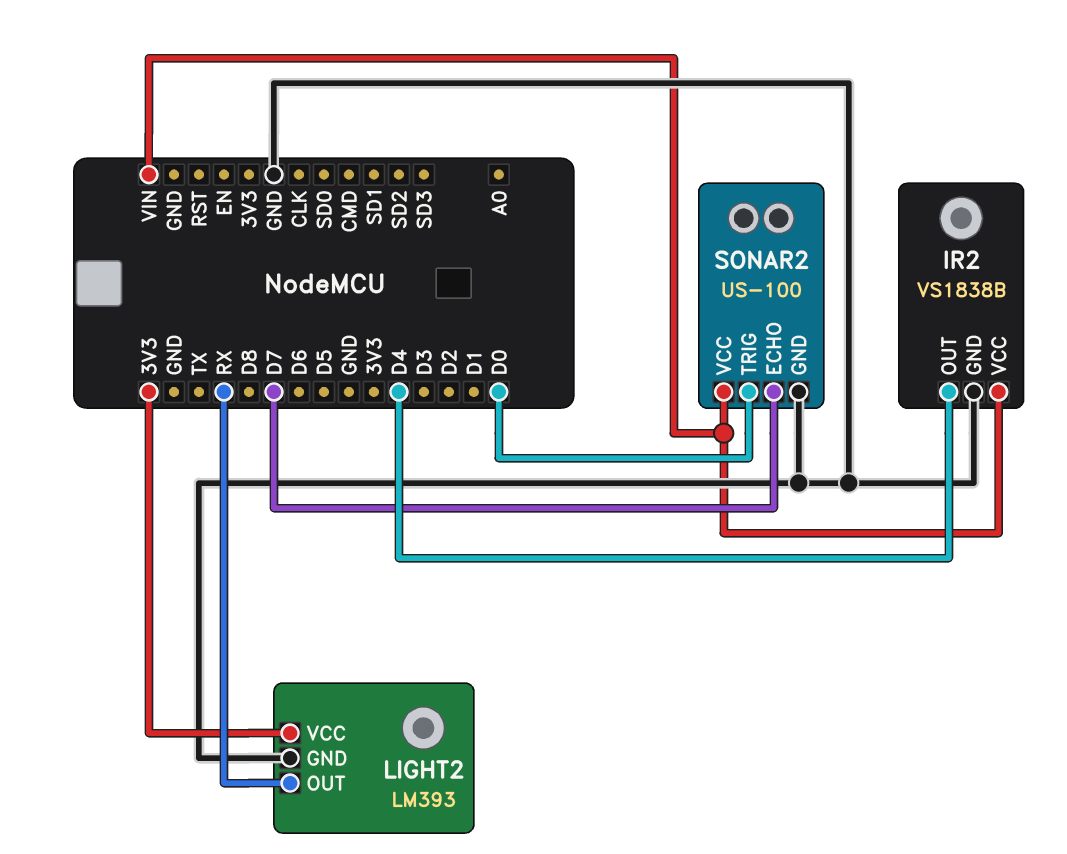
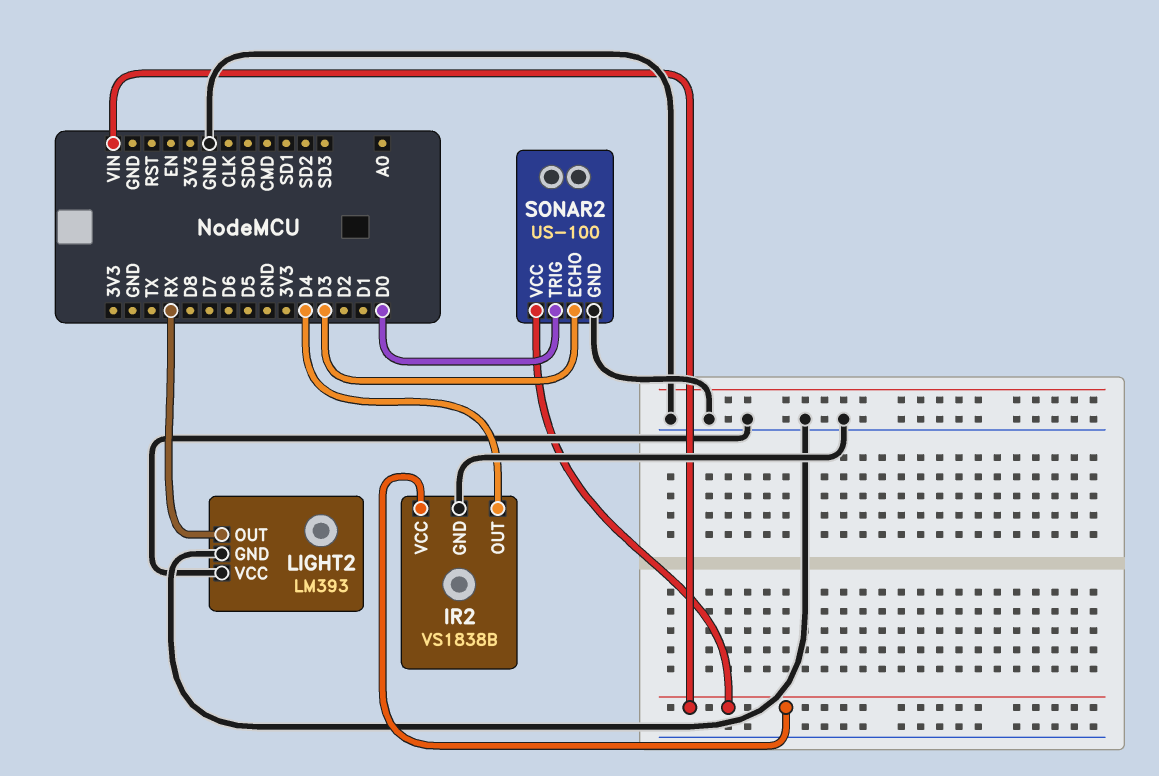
LIGHT2 pin VCC: 3V3 -> GND
SONAR2 pin ECHO: D7 -> D3

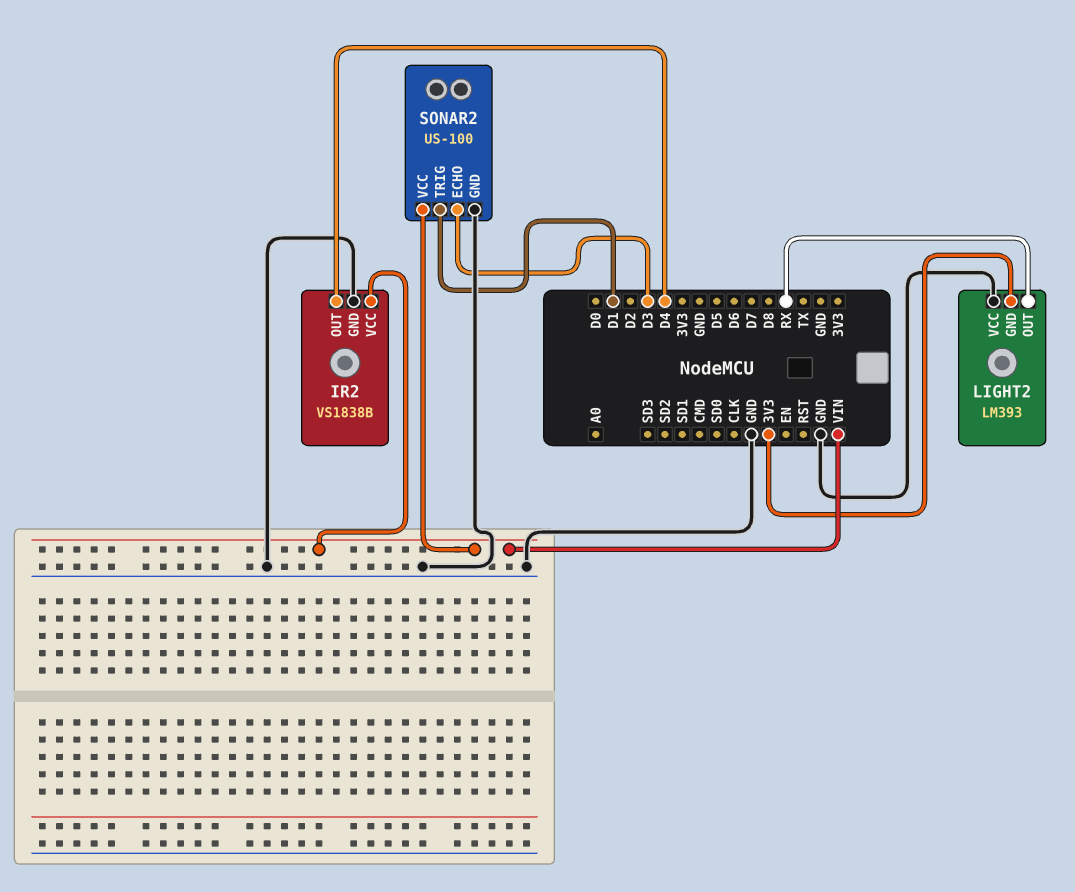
LIGHT2 pin GND: GND -> 3V3
SONAR2 pin TRIG: D0 -> D1

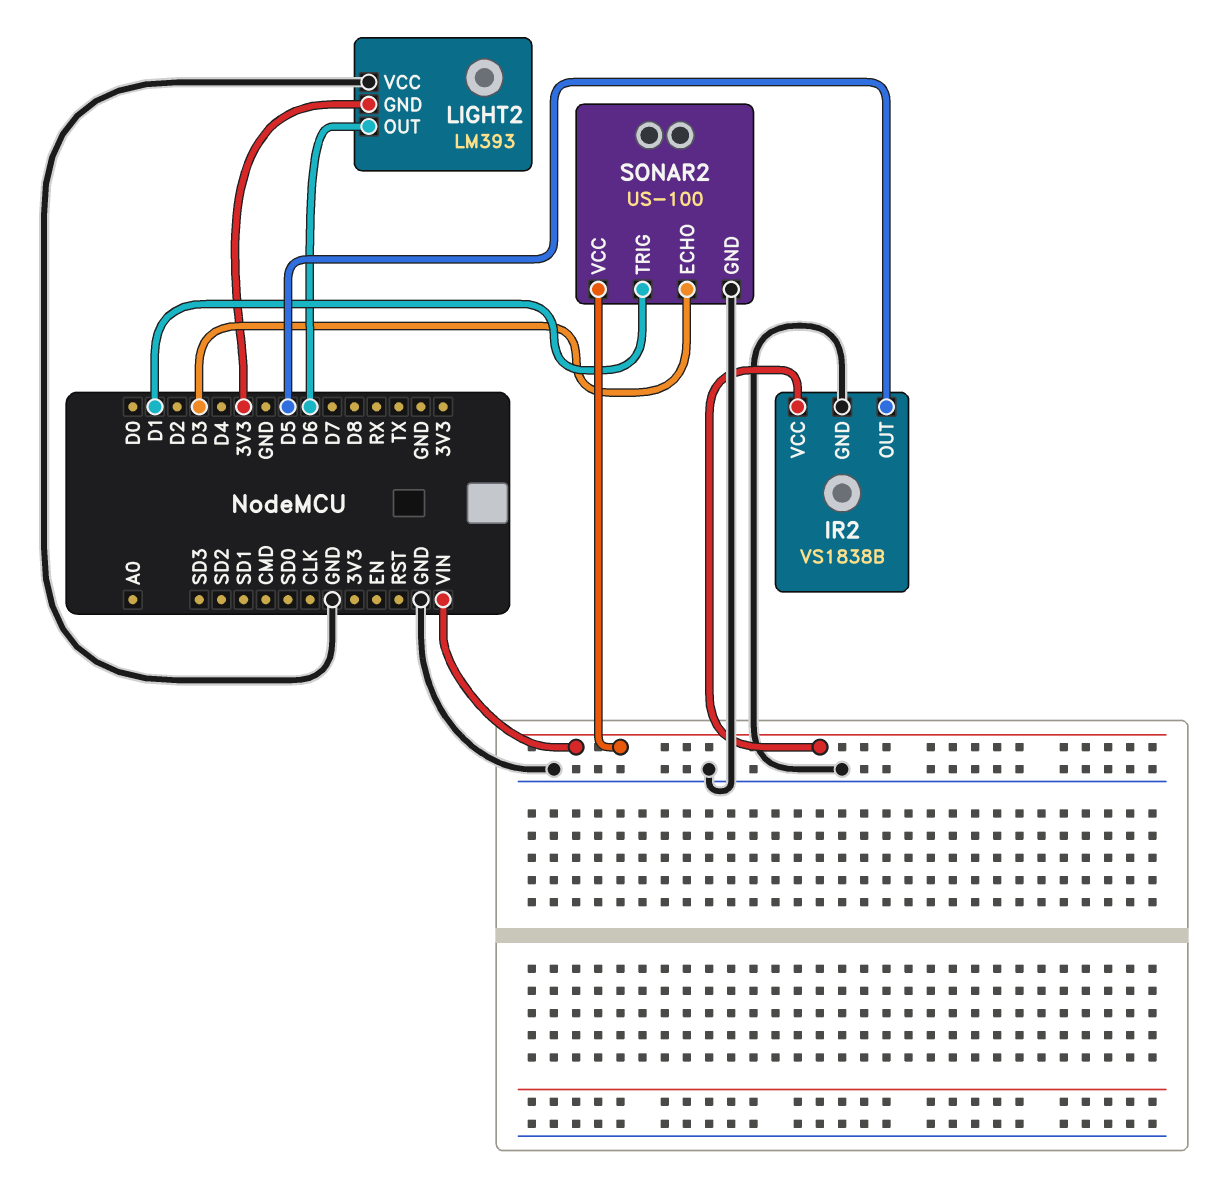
IR2 pin OUT: D4 -> D5
LIGHT2 pin OUT: RX -> D6

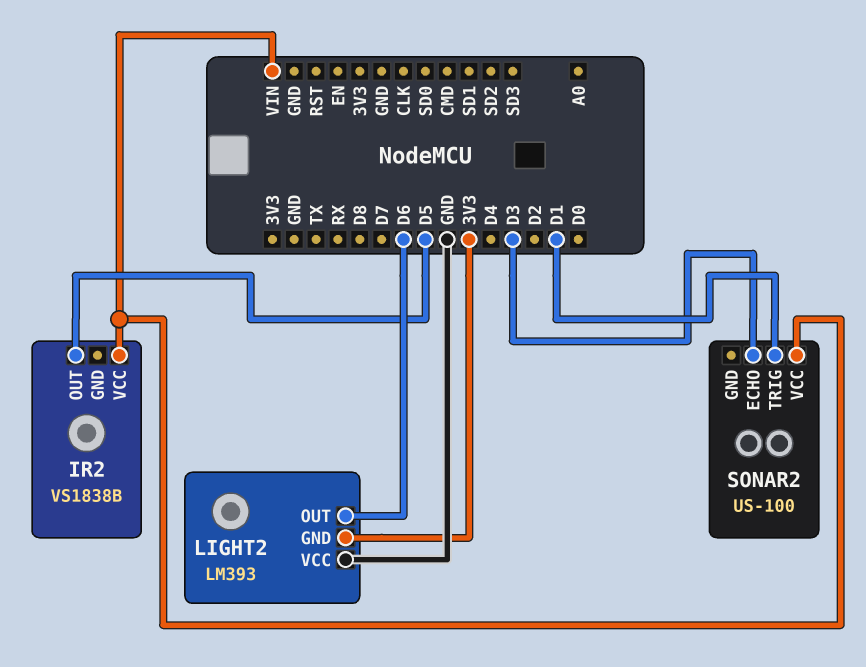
IR2 pin GND: GND -> none
SONAR2 pin GND: GND -> none

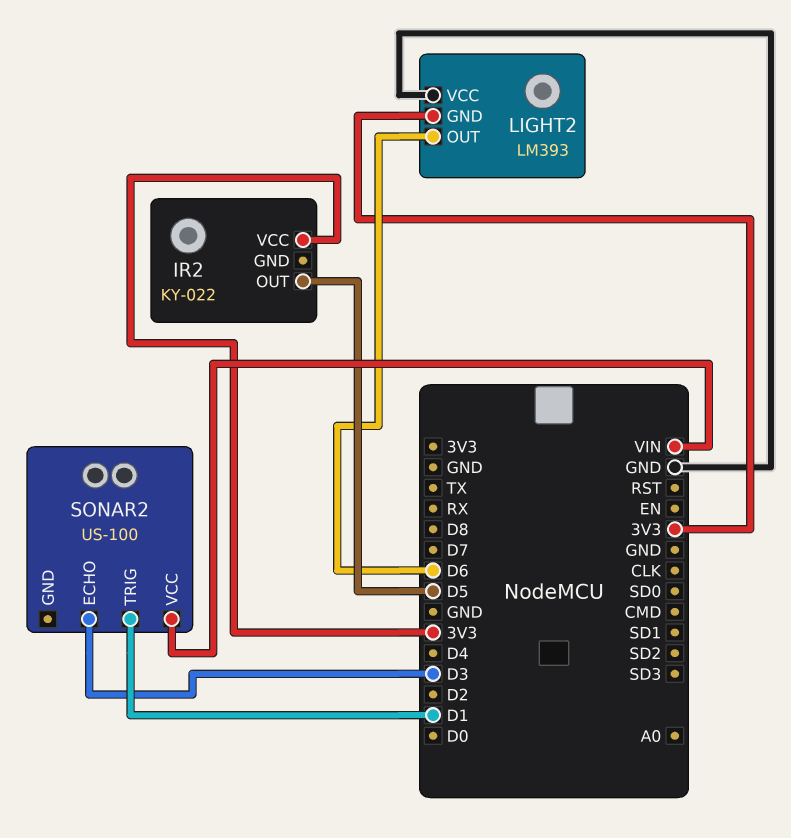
IR2: VS1838B -> KY-022
IR2 pin VCC: VIN -> 3V3

